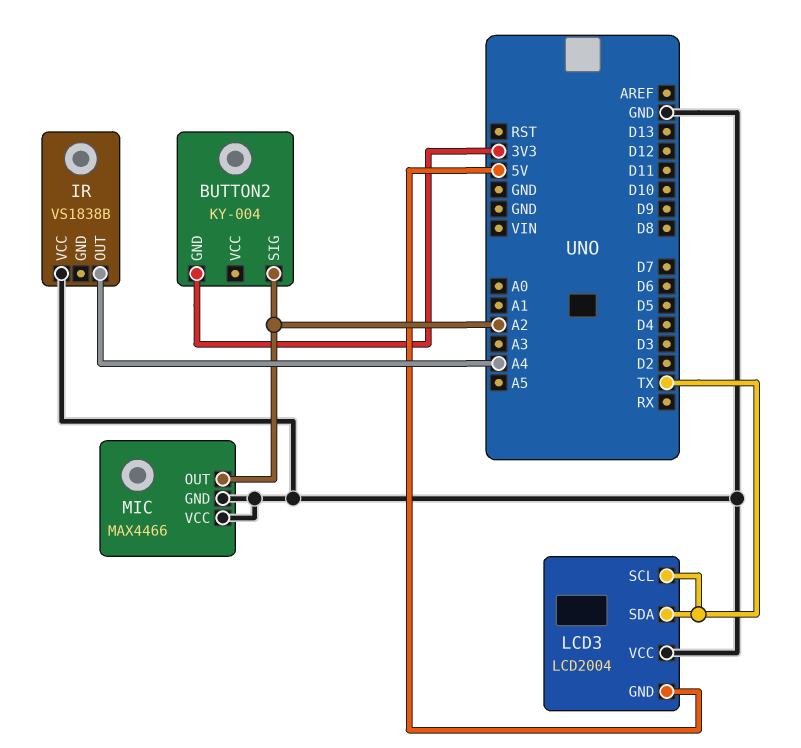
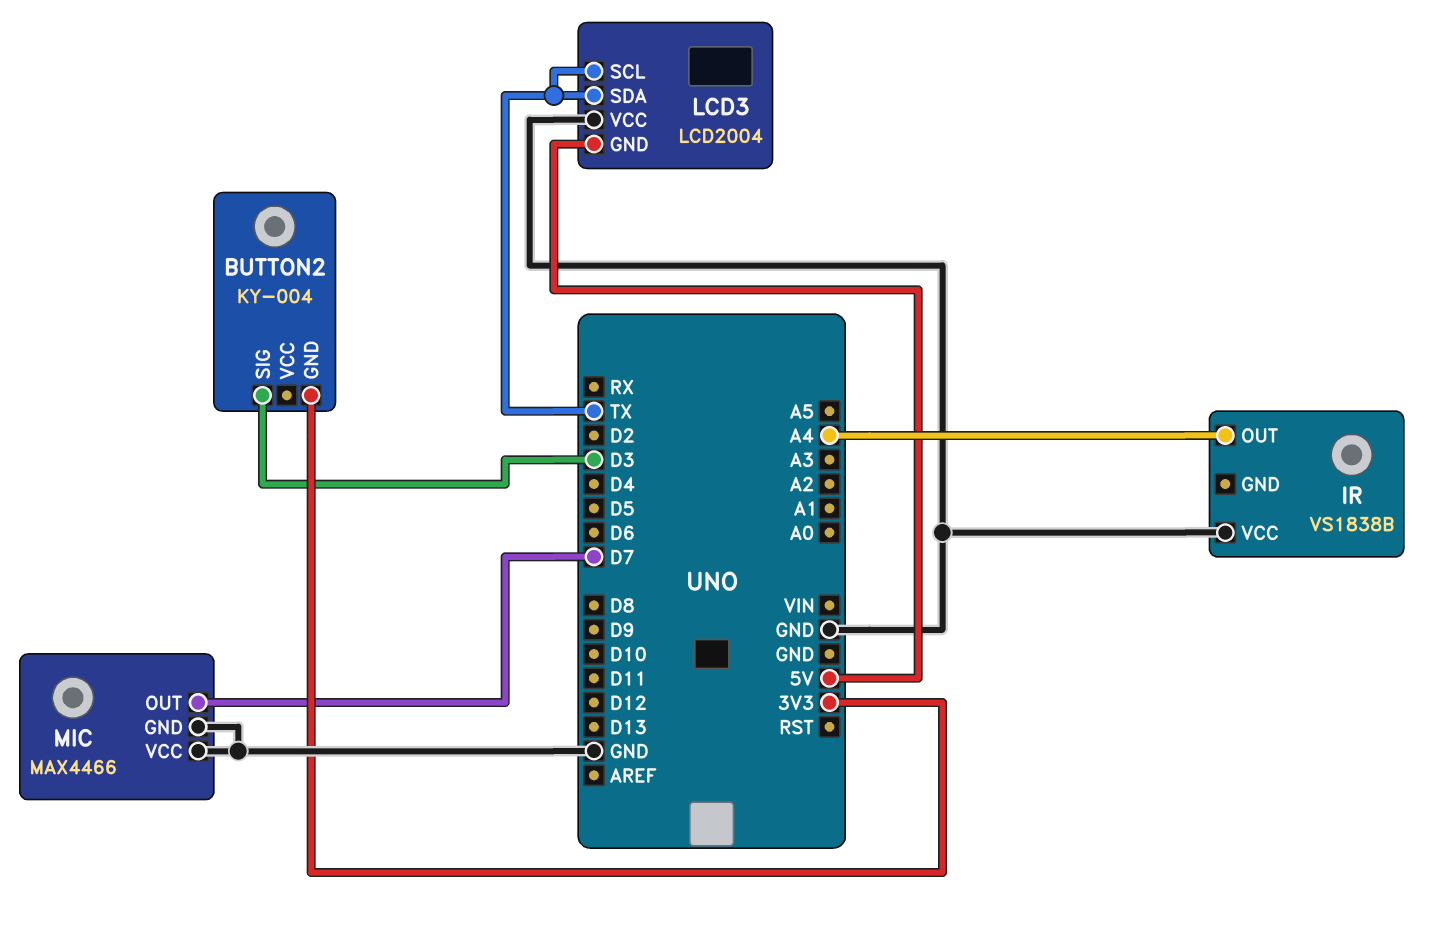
BUTTON2 pin SIG: A2 -> D3
MIC pin OUT: A2 -> D7

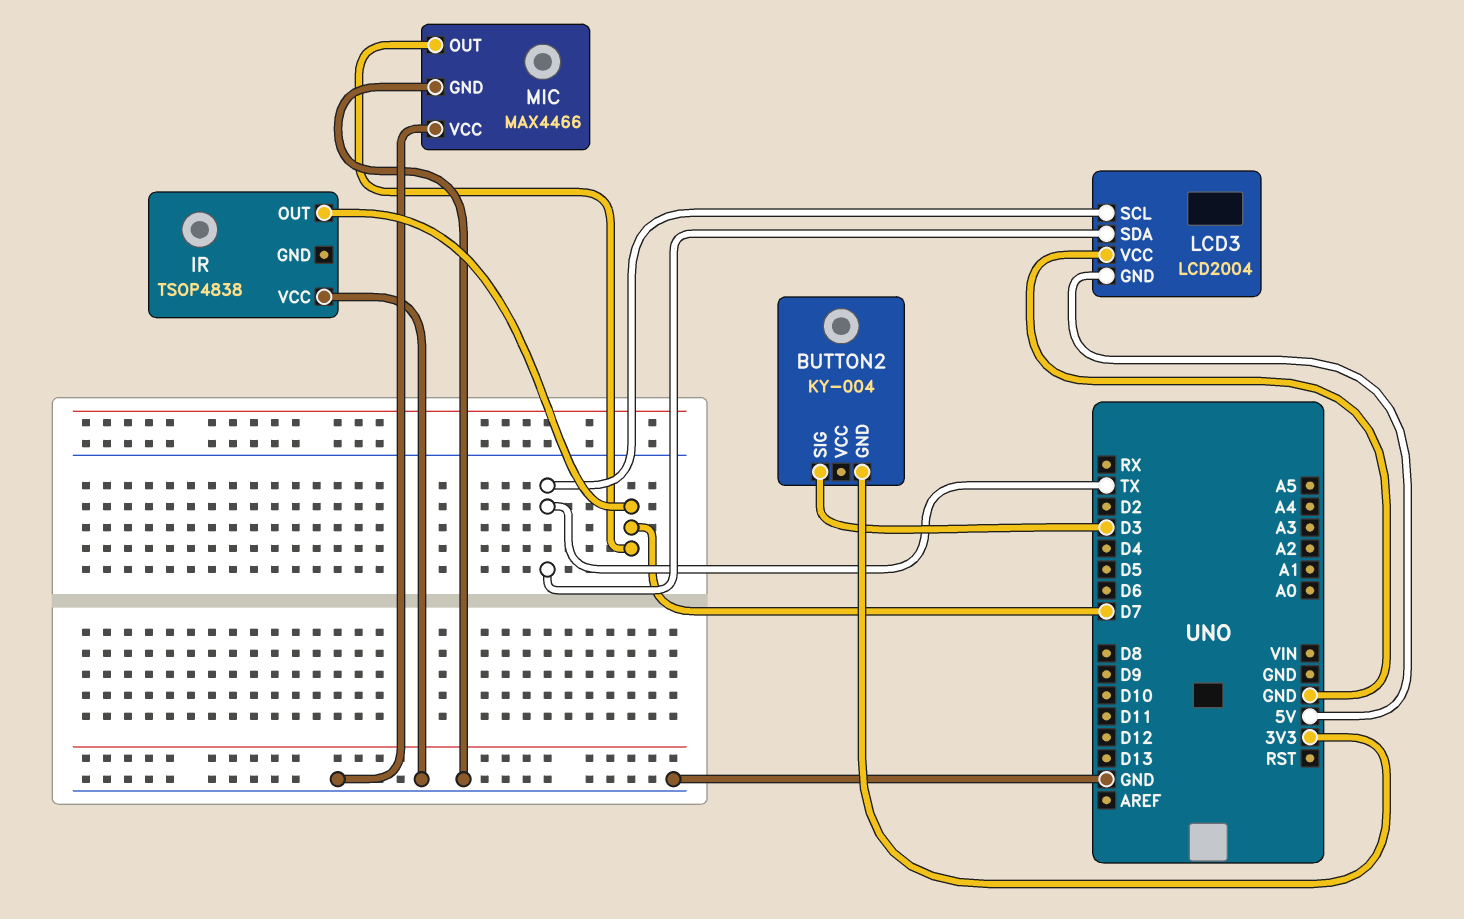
IR: VS1838B -> TSOP4838
IR pin OUT: A4 -> D7

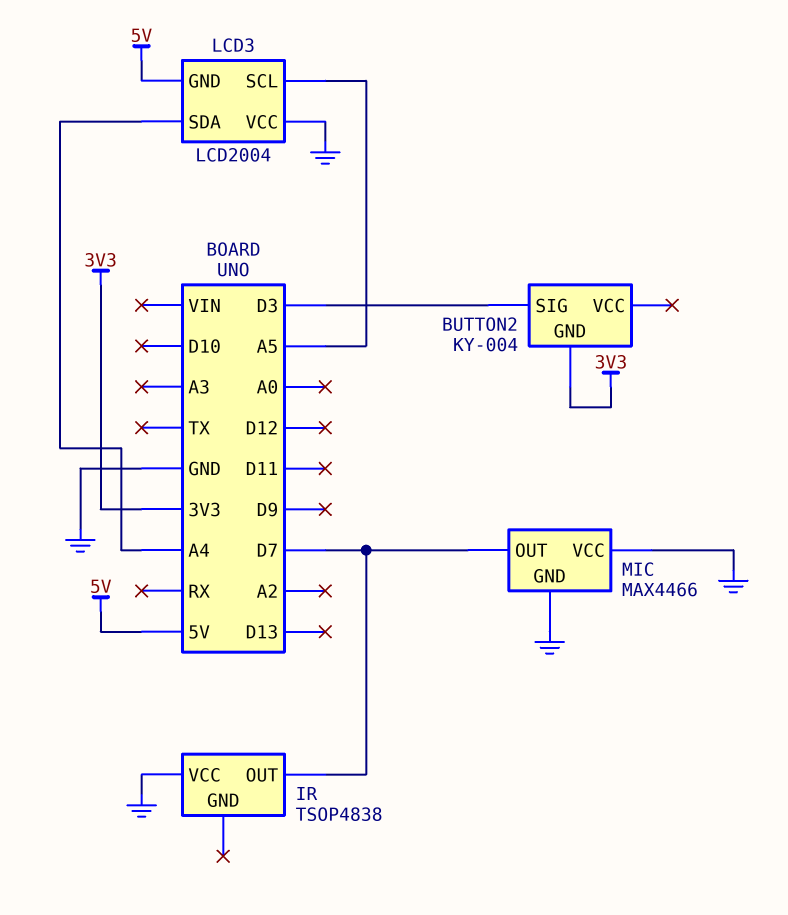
LCD3 pin SCL: TX -> A5
LCD3 pin SDA: TX -> A4

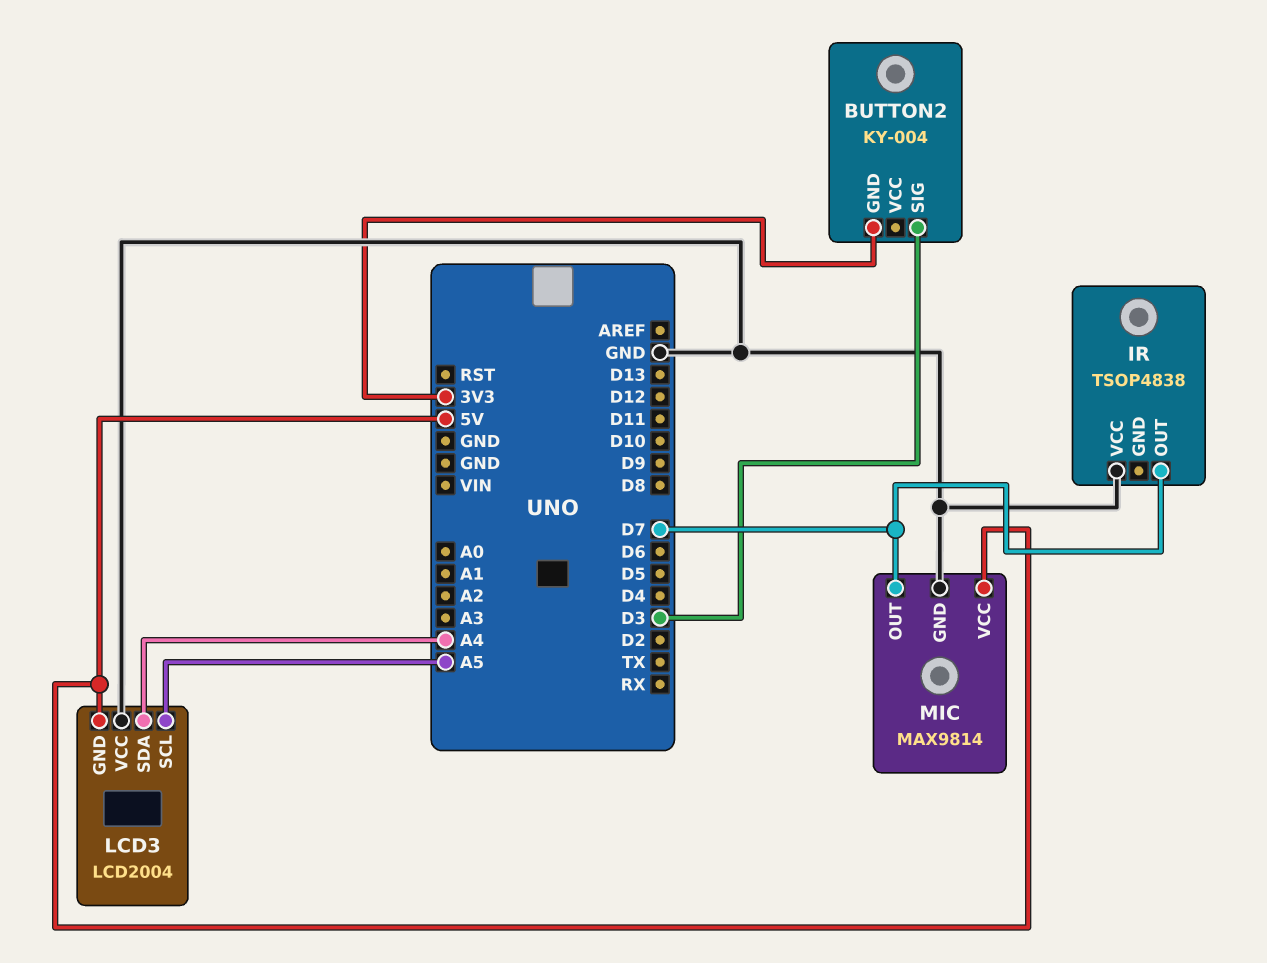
MIC: MAX4466 -> MAX9814
MIC pin VCC: GND -> 5V

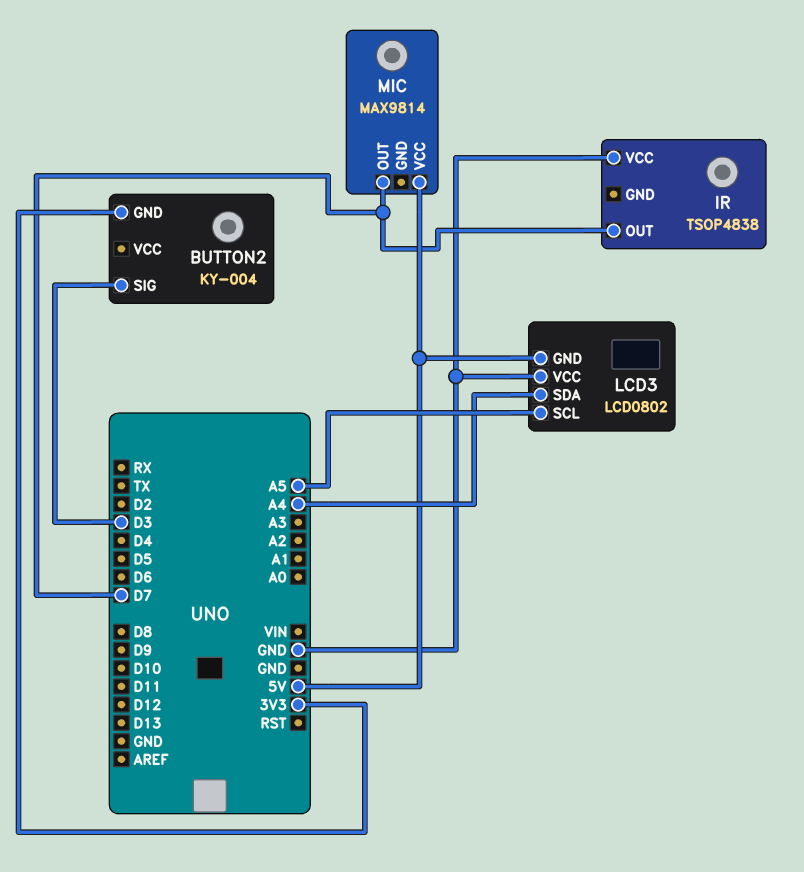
LCD3: LCD2004 -> LCD0802
MIC pin GND: GND -> none

